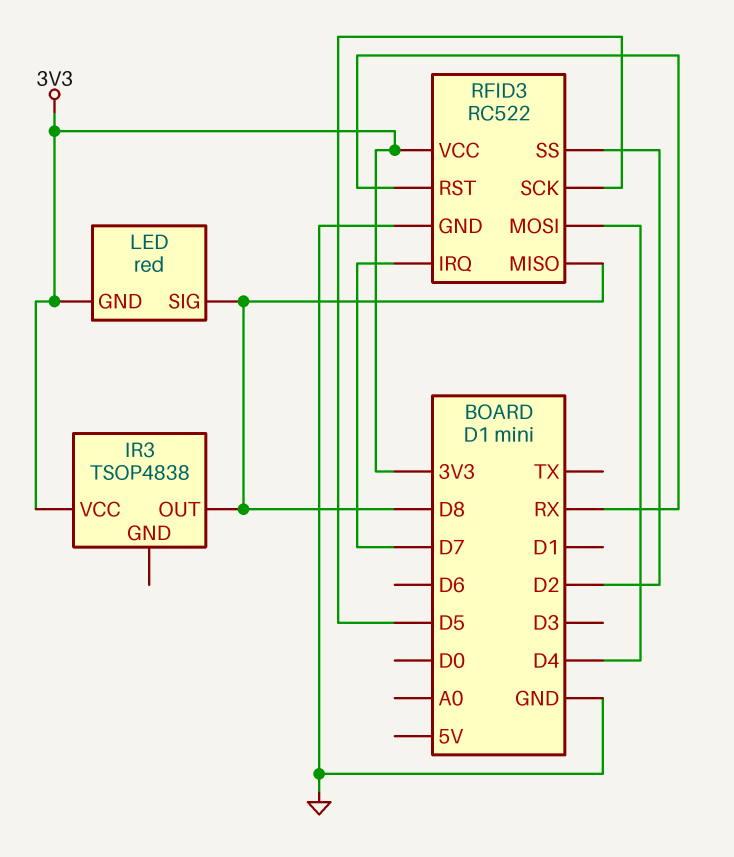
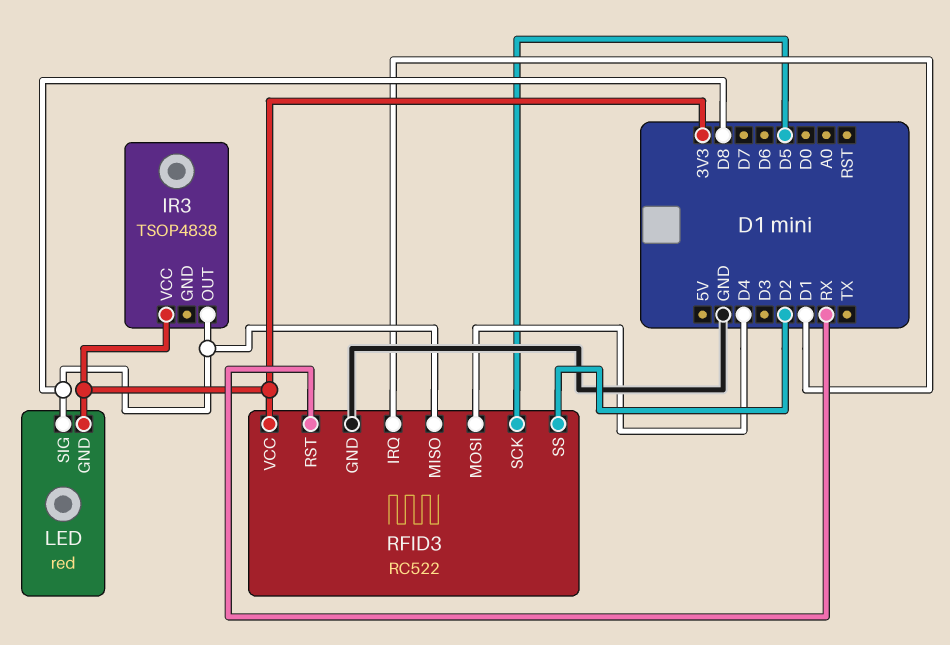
RFID3 pin IRQ: D7 -> D1

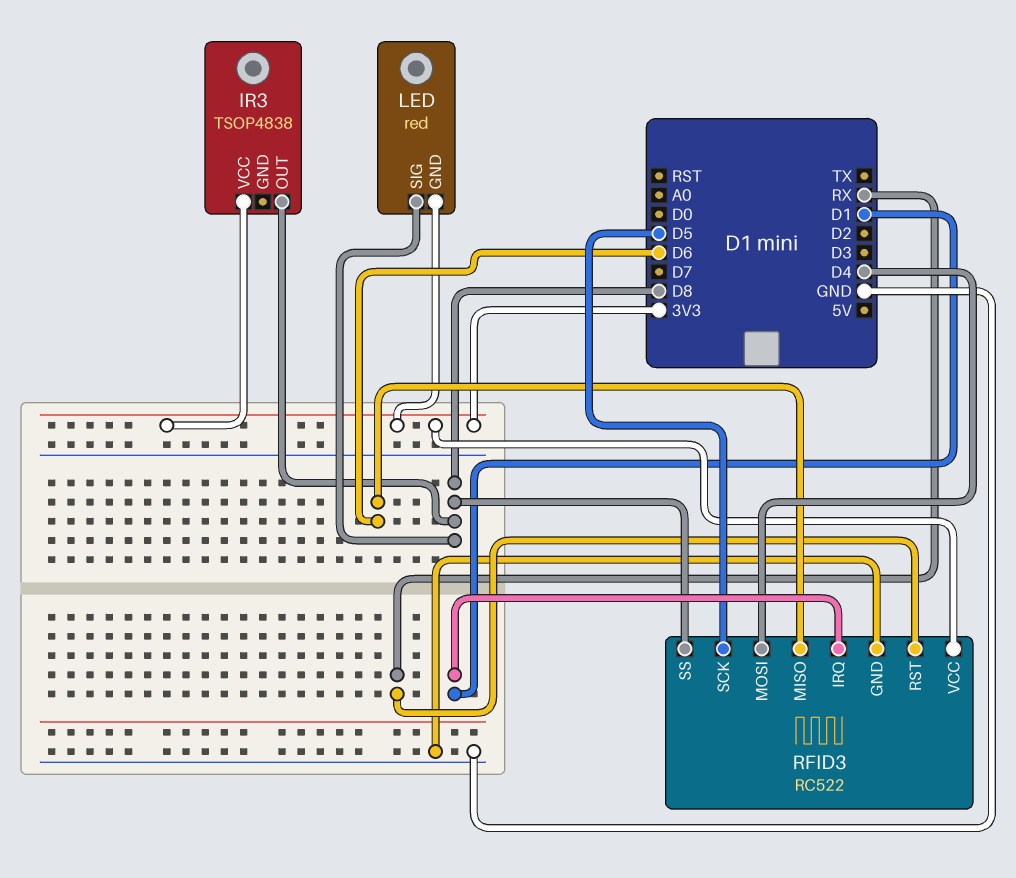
RFID3 pin MISO: D8 -> D6
RFID3 pin SS: D2 -> D8

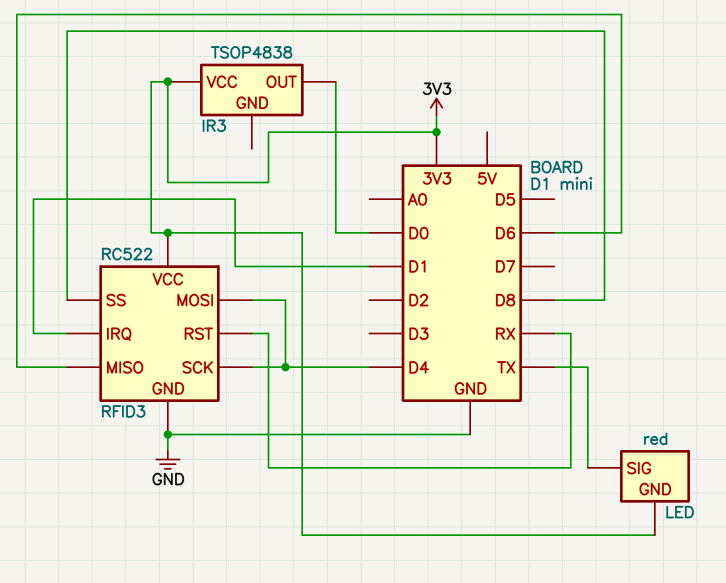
IR3 pin OUT: D8 -> D0
LED pin SIG: D8 -> TX
RFID3 pin SCK: D5 -> D4

